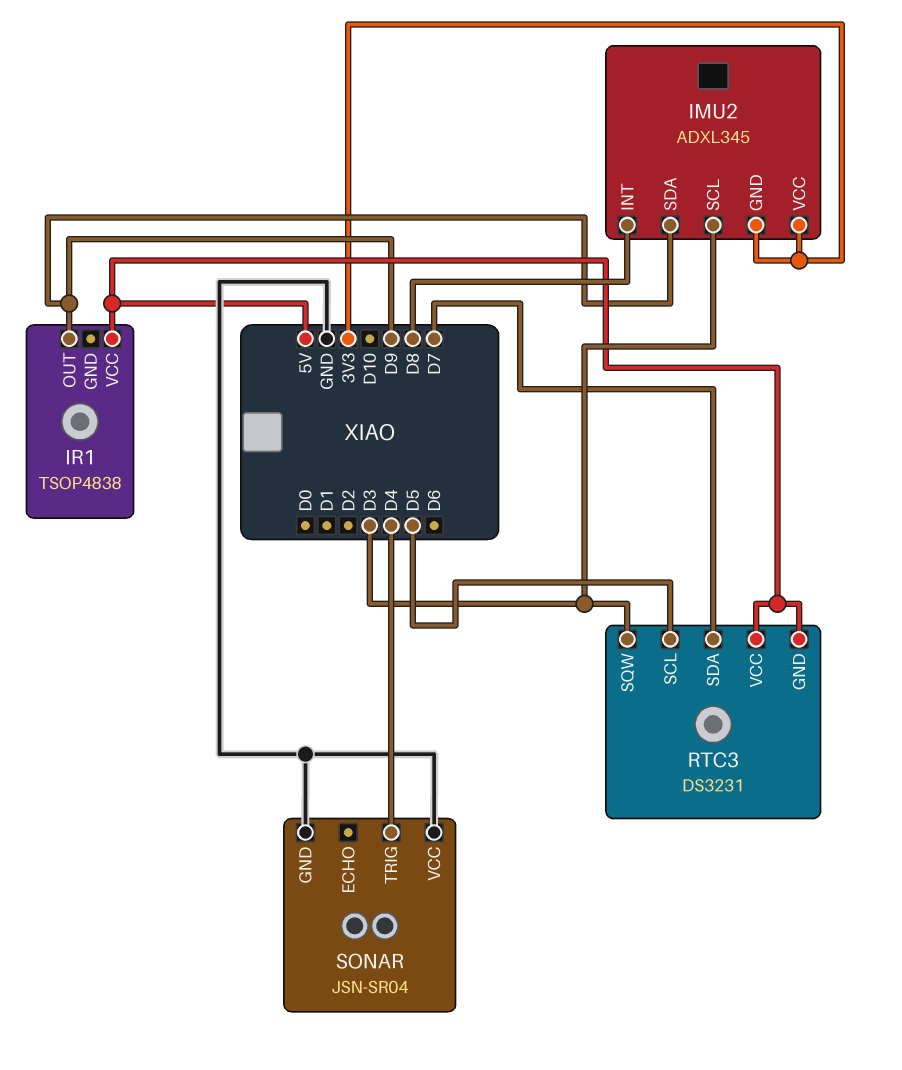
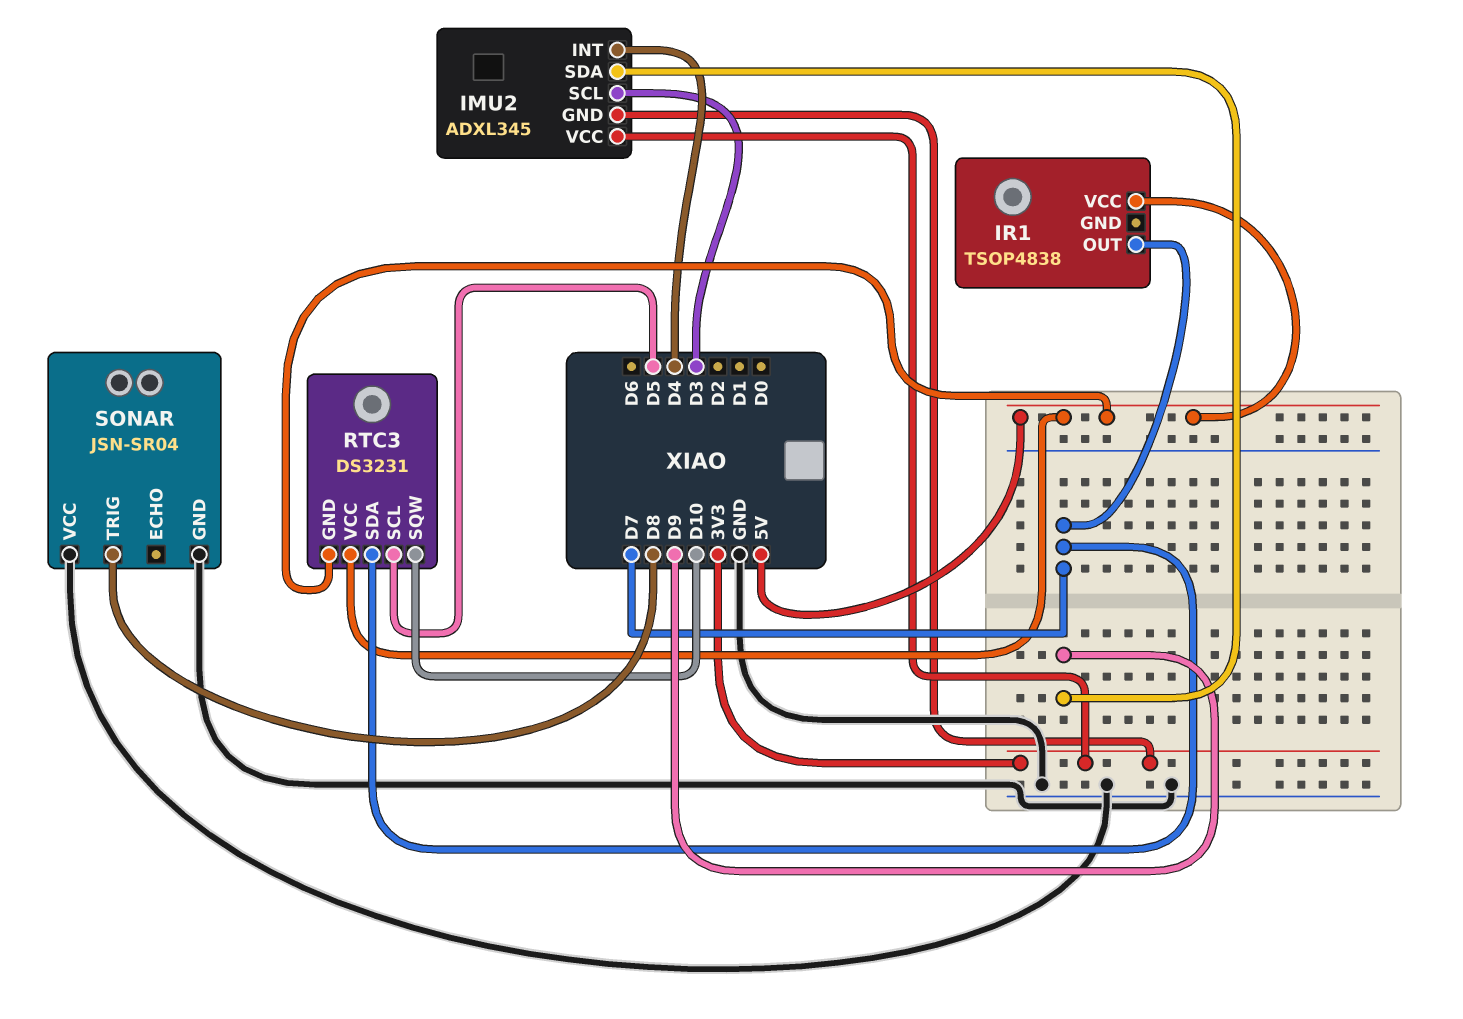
IMU2 pin INT: D8 -> D4
IR1 pin OUT: D9 -> D7
RTC3 pin SQW: D3 -> D10
SONAR pin TRIG: D4 -> D8

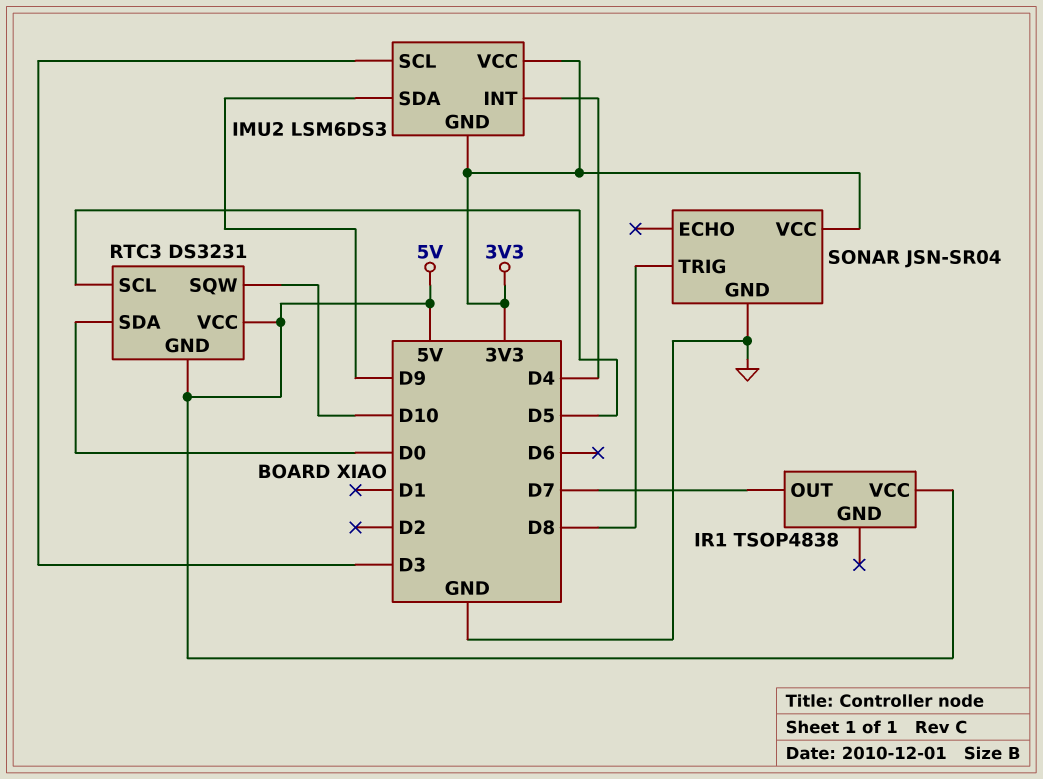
IMU2: ADXL345 -> LSM6DS3
RTC3 pin SDA: D7 -> D0
SONAR pin VCC: GND -> 3V3

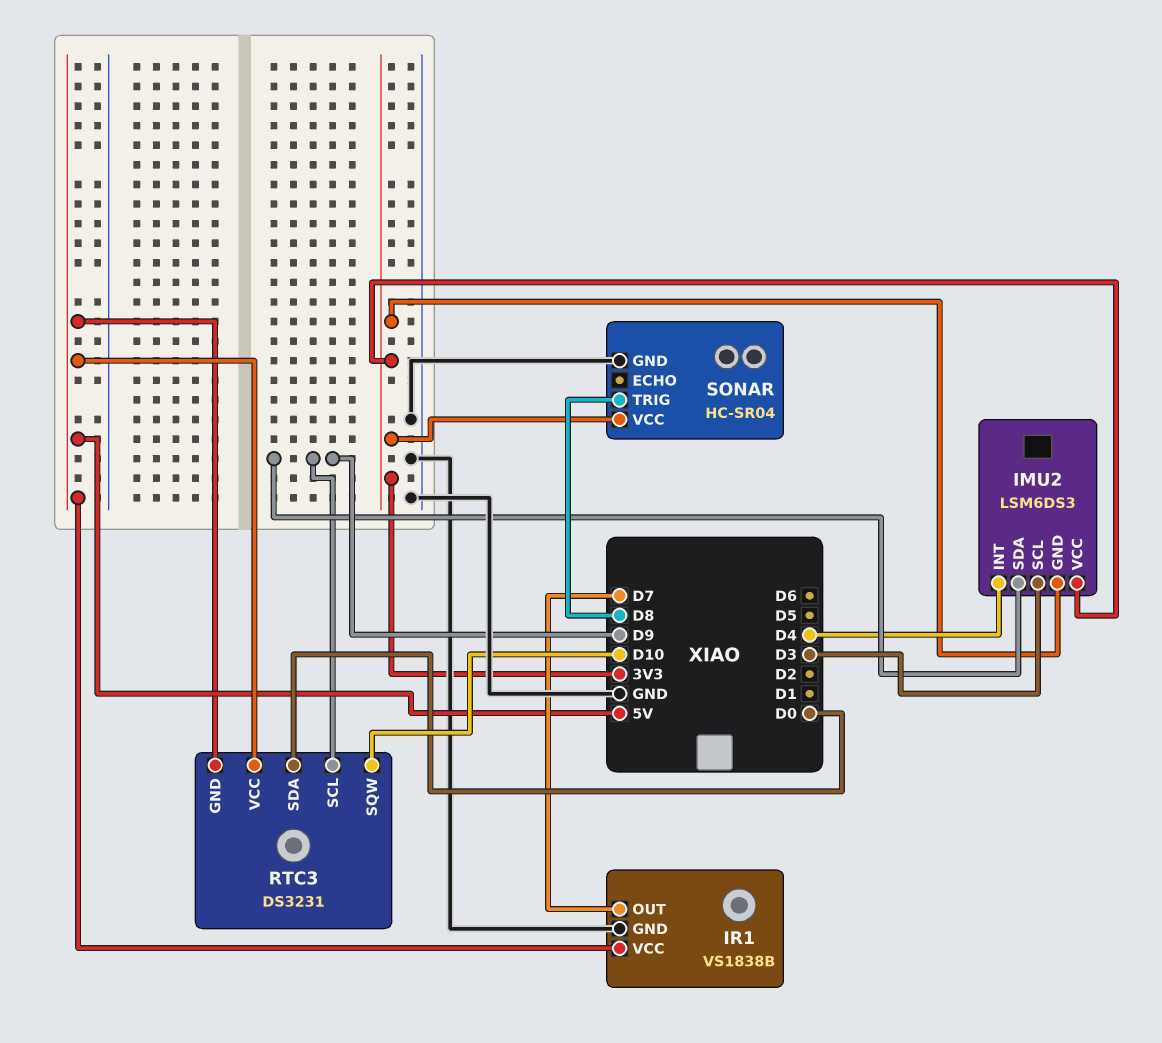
IR1: TSOP4838 -> VS1838B
IR1 pin GND: none -> GND
RTC3 pin SCL: D5 -> D9
SONAR: JSN-SR04 -> HC-SR04

